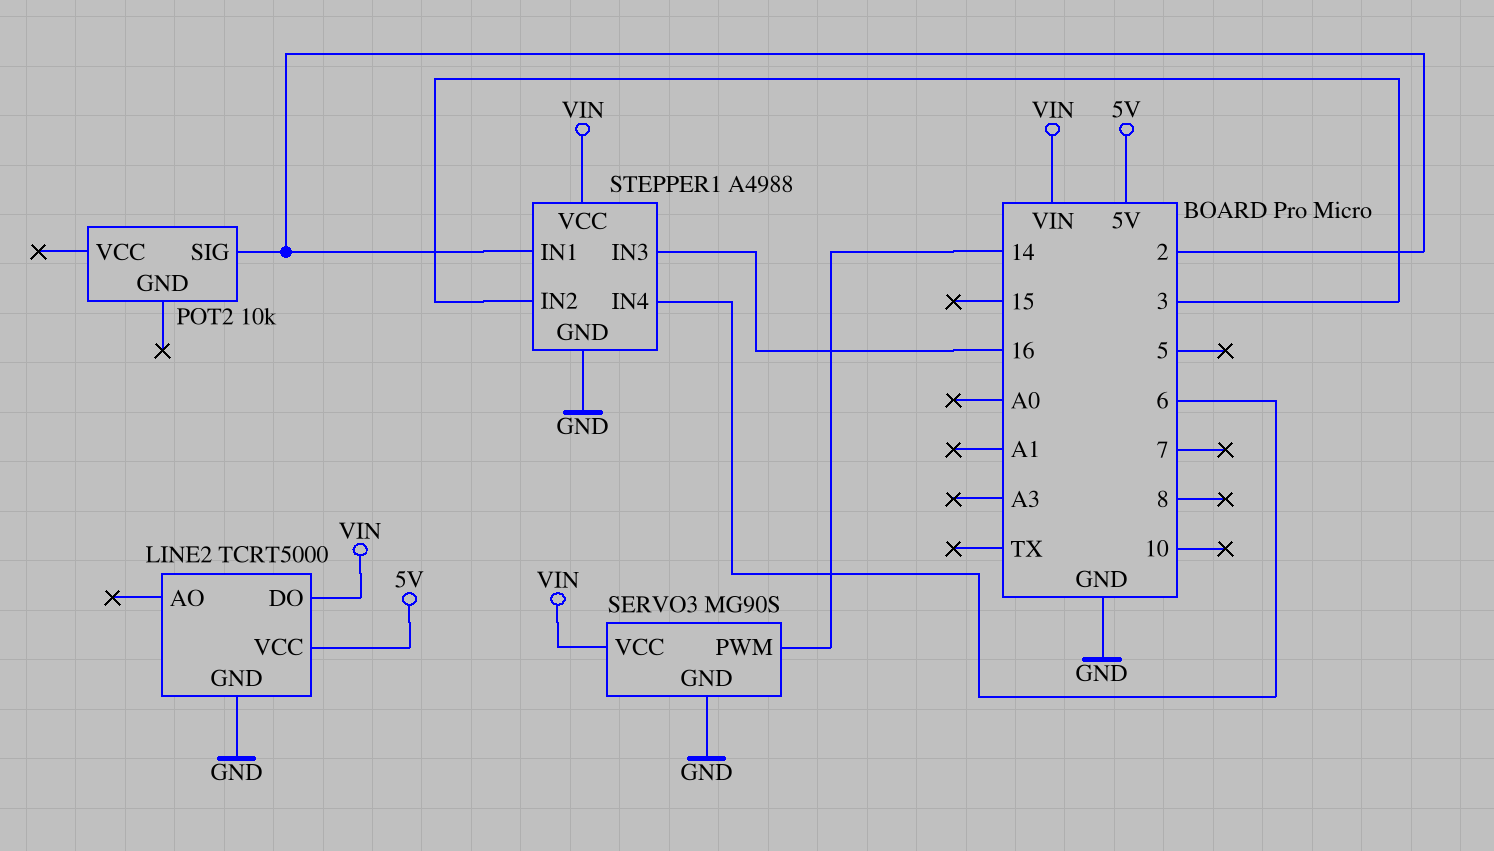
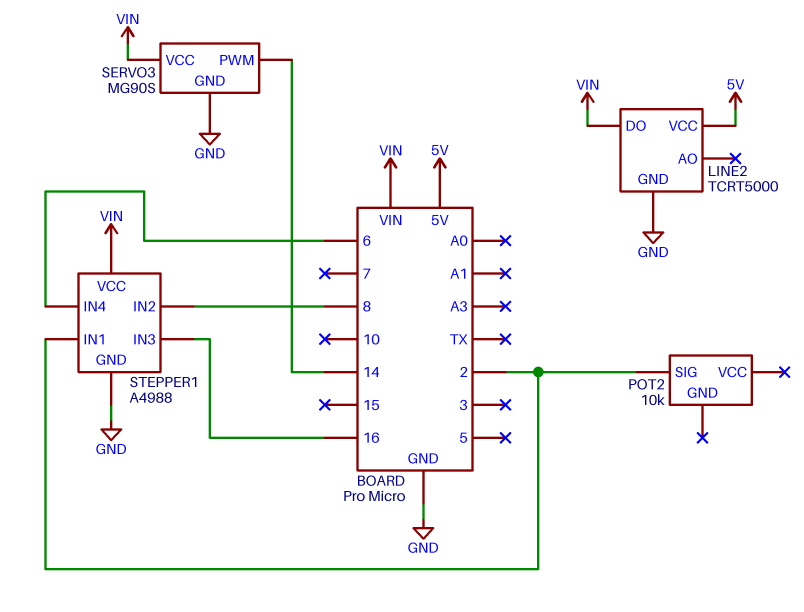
STEPPER1 pin IN2: 3 -> 8

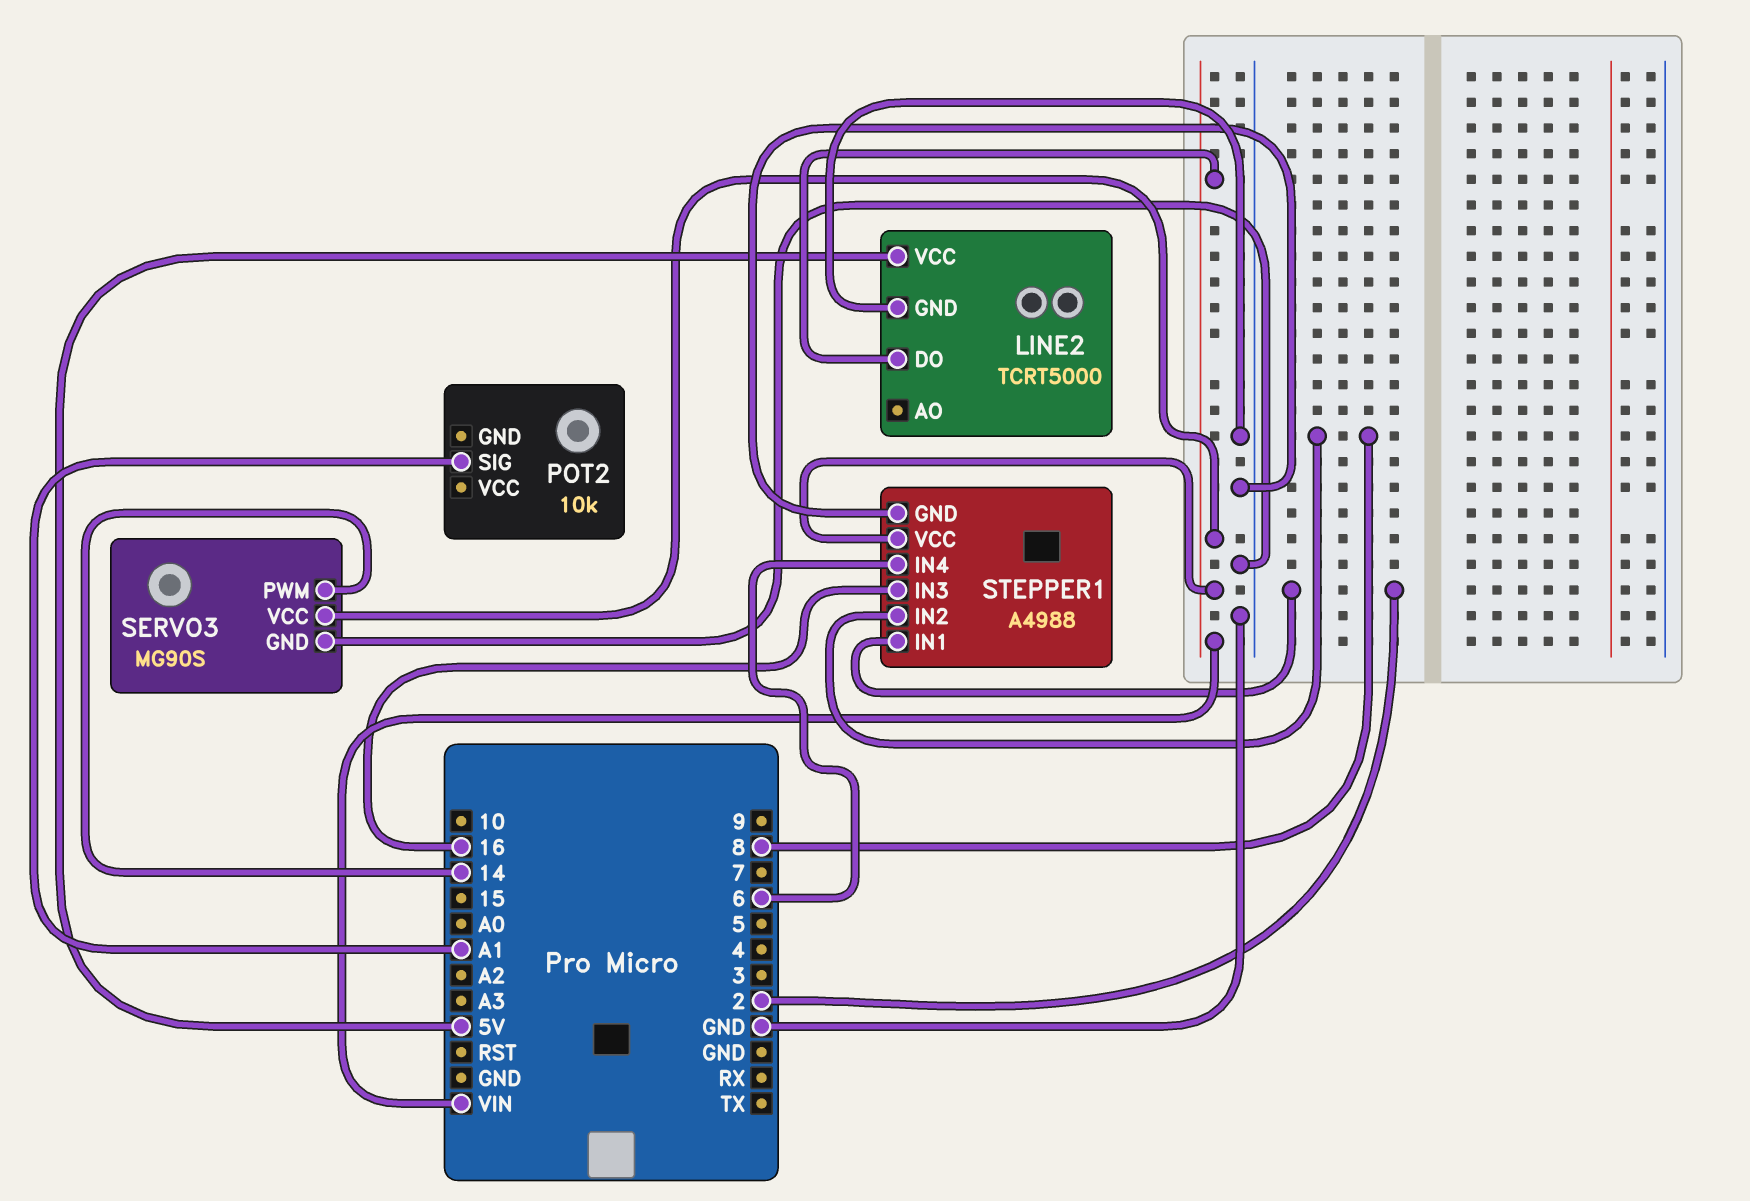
POT2 pin SIG: 2 -> A1

